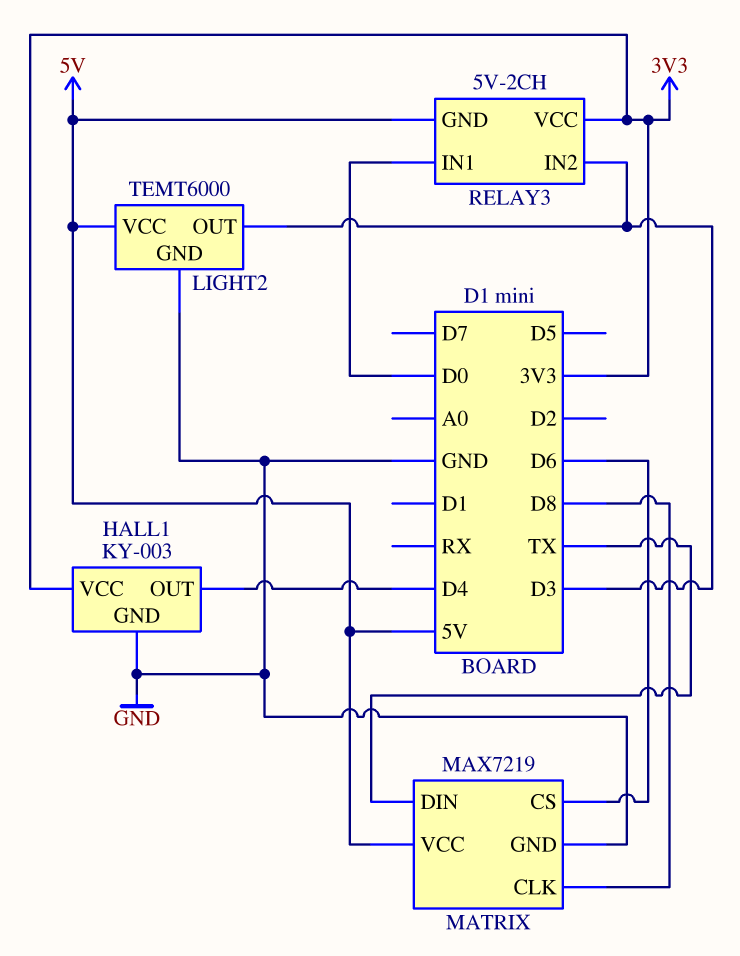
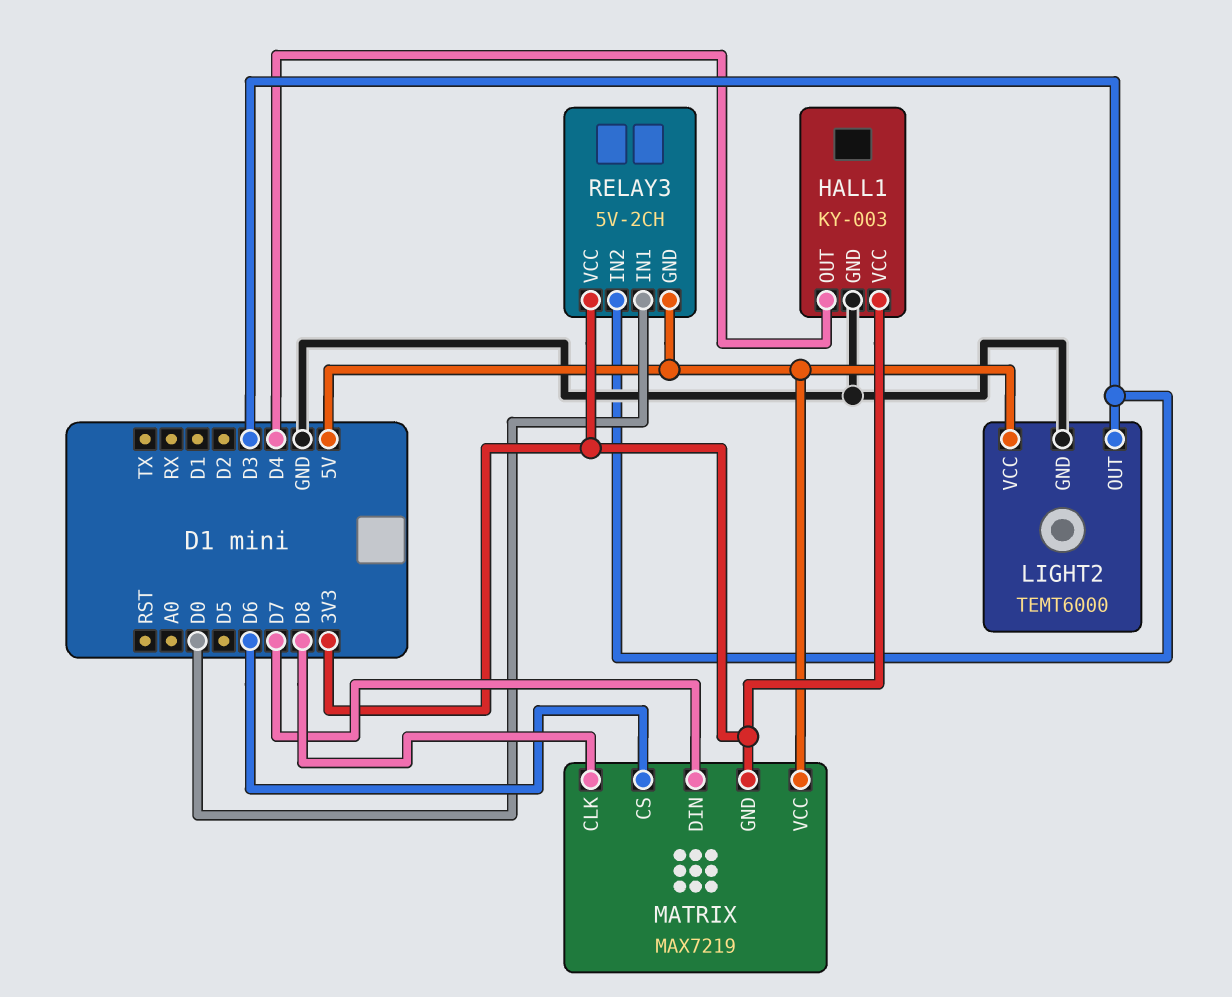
MATRIX pin DIN: TX -> D7
MATRIX pin GND: GND -> 3V3

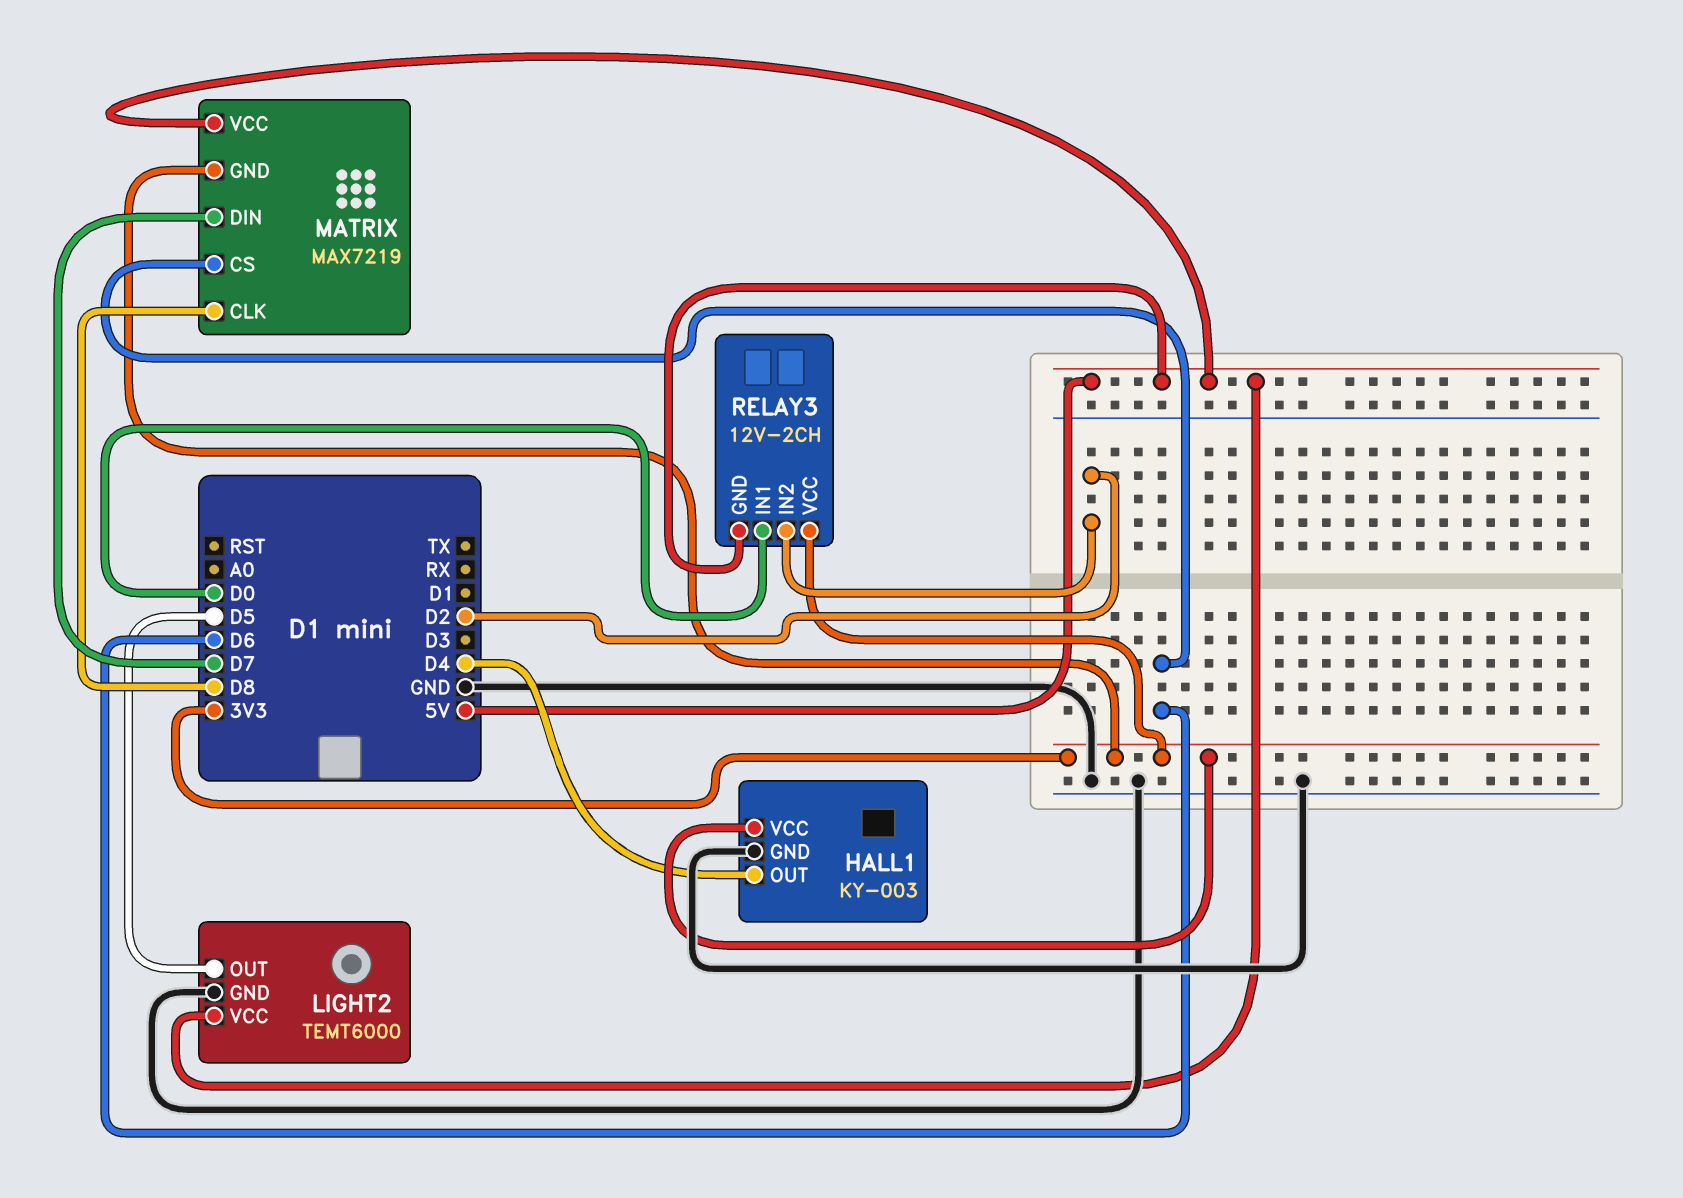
LIGHT2 pin OUT: D3 -> D5
RELAY3: 5V-2CH -> 12V-2CH
RELAY3 pin IN2: D3 -> D2

